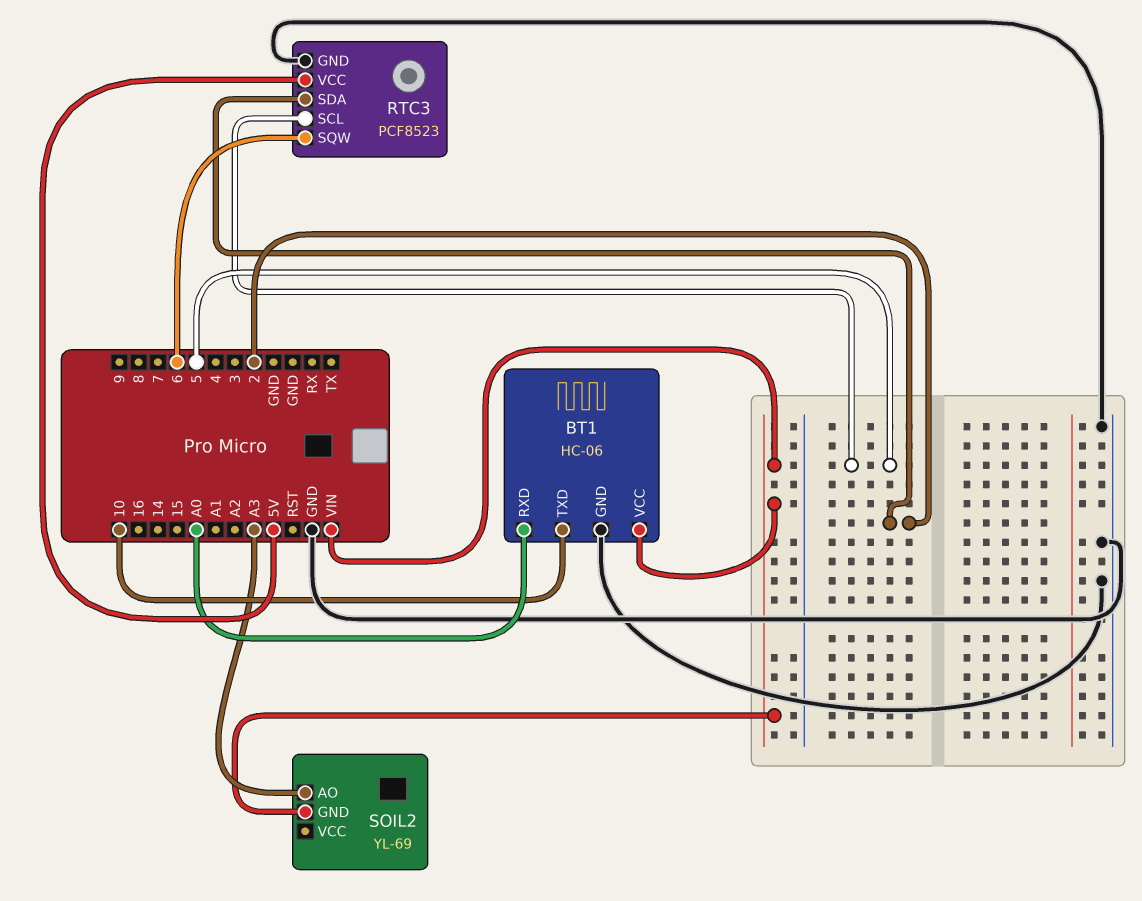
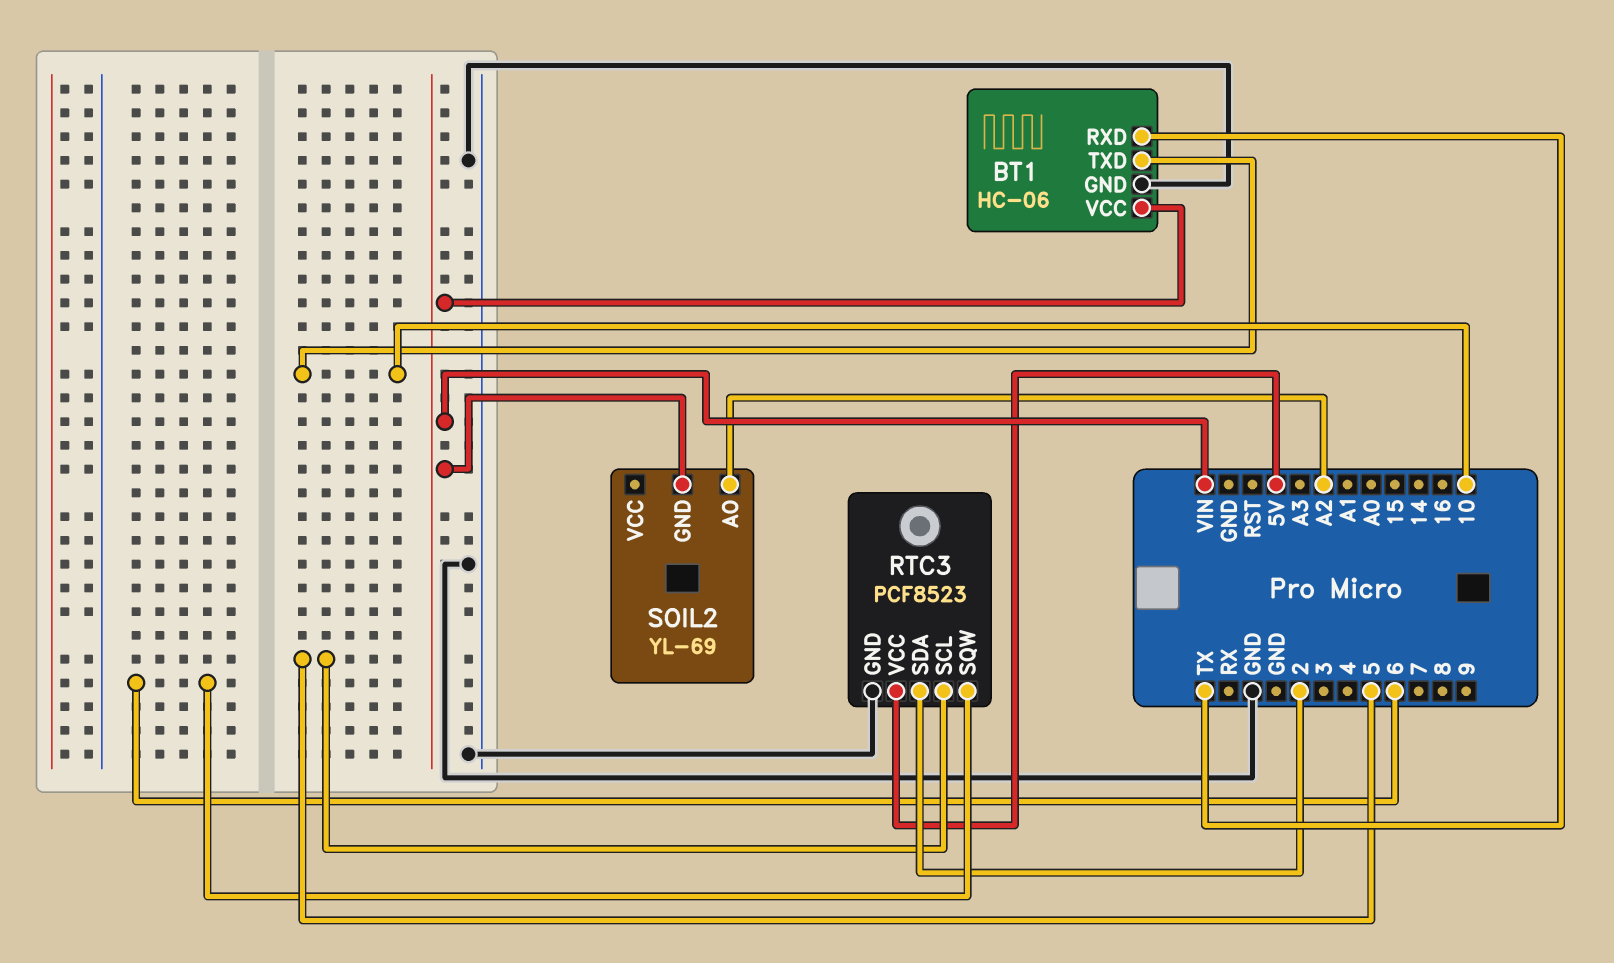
BT1 pin RXD: A0 -> TX
SOIL2 pin AO: A3 -> A2

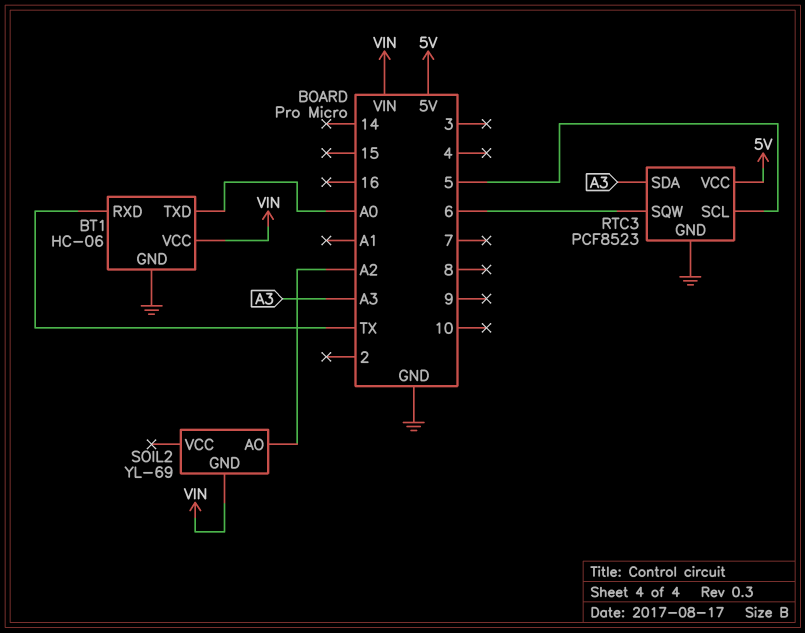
BT1 pin TXD: 10 -> A0
RTC3 pin SDA: 2 -> A3

